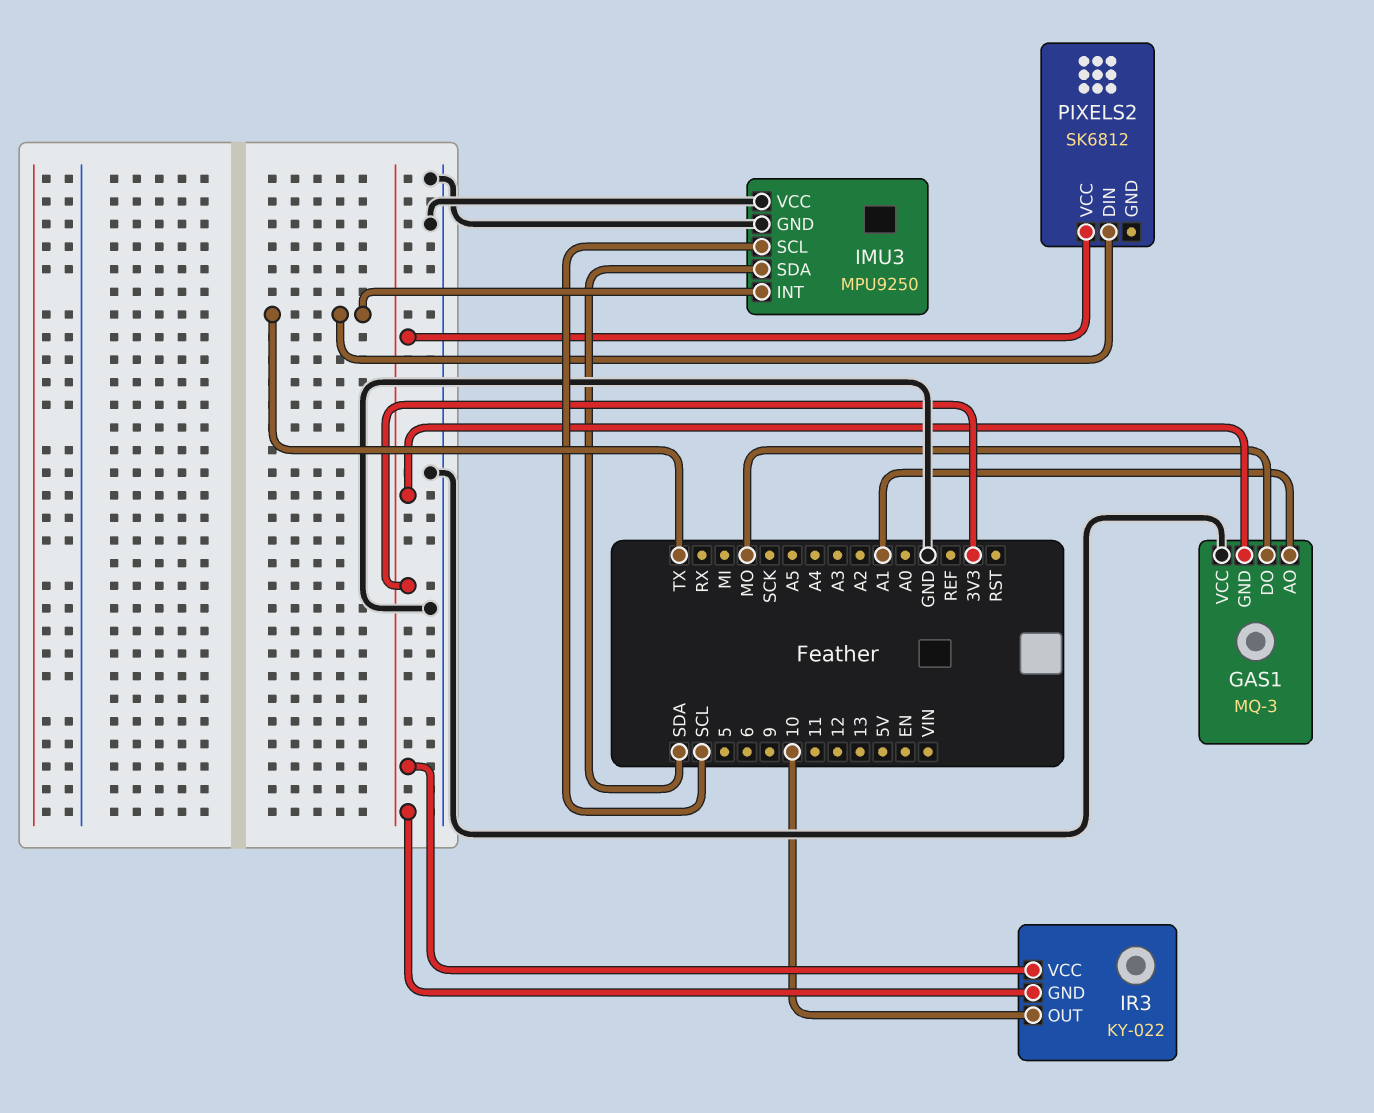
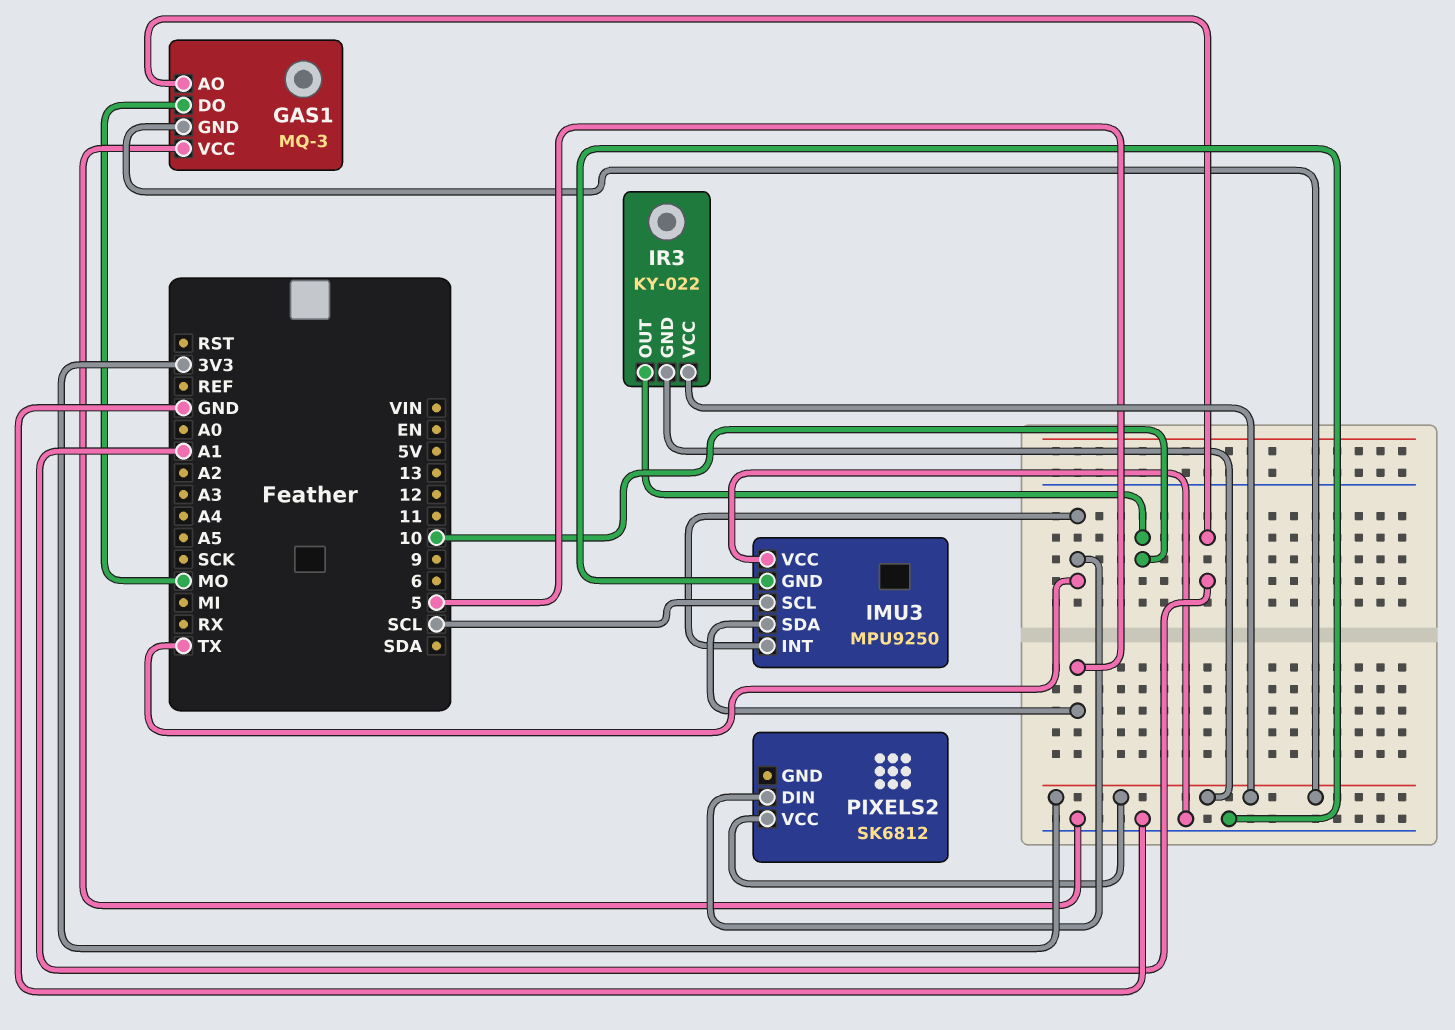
IMU3 pin SDA: SDA -> 5

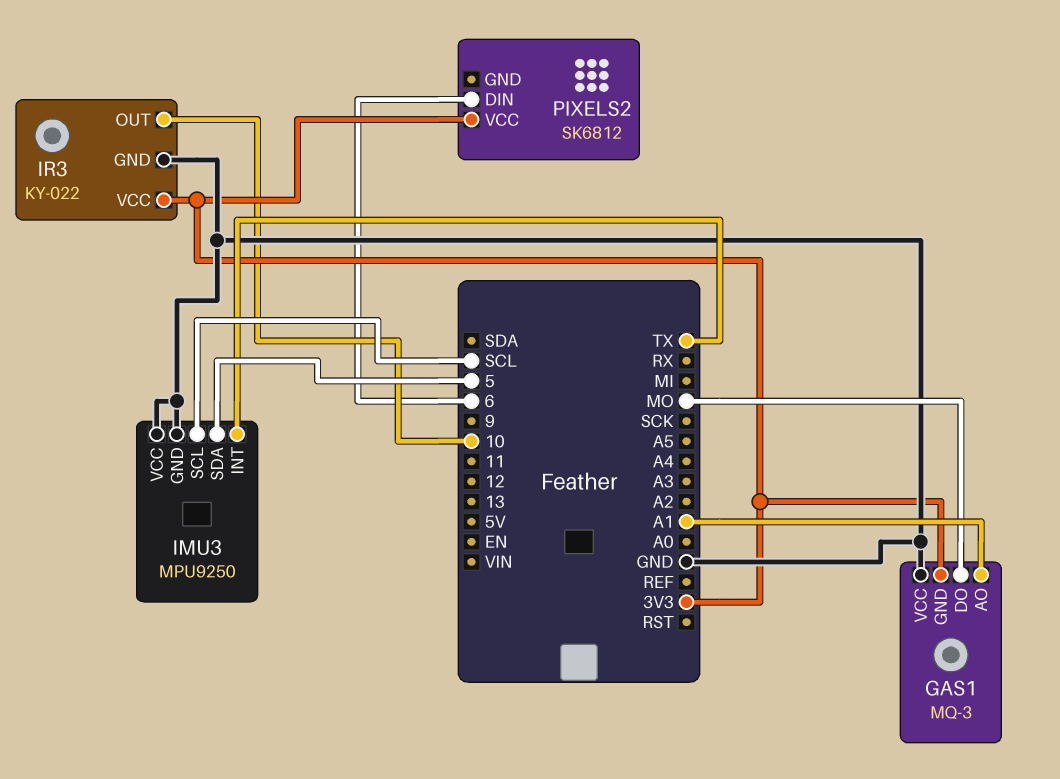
IR3 pin GND: 3V3 -> GND
PIXELS2 pin DIN: TX -> 6

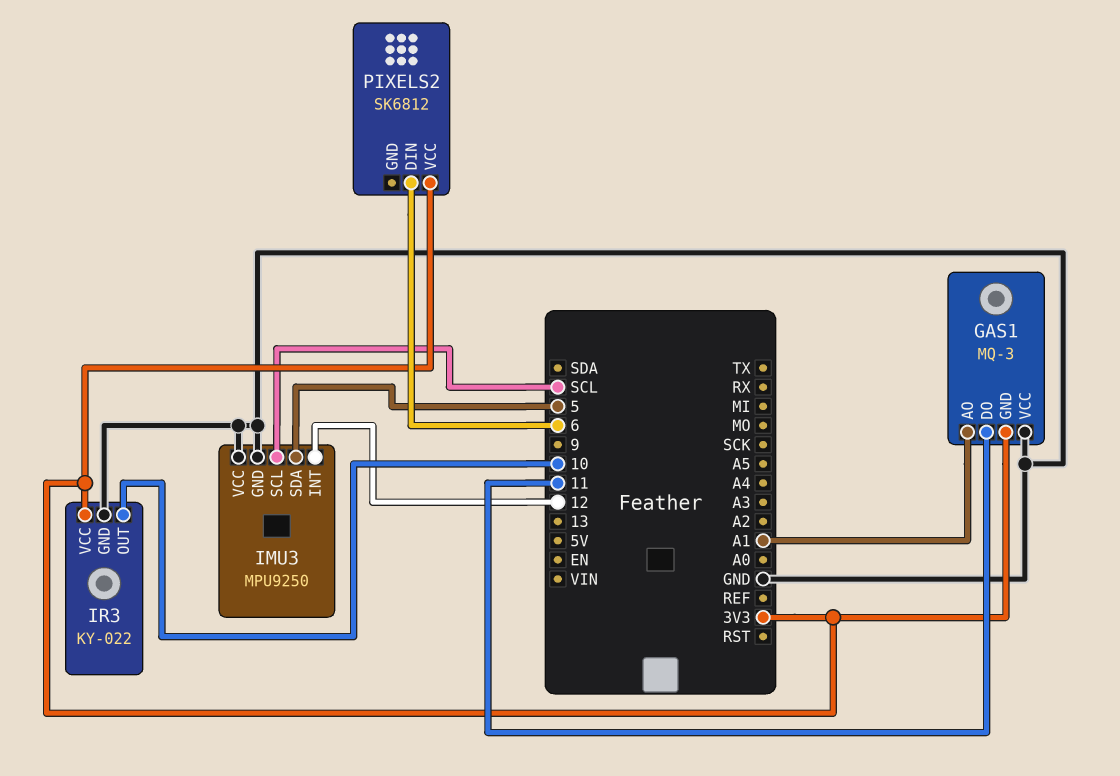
GAS1 pin DO: MO -> 11
IMU3 pin INT: TX -> 12

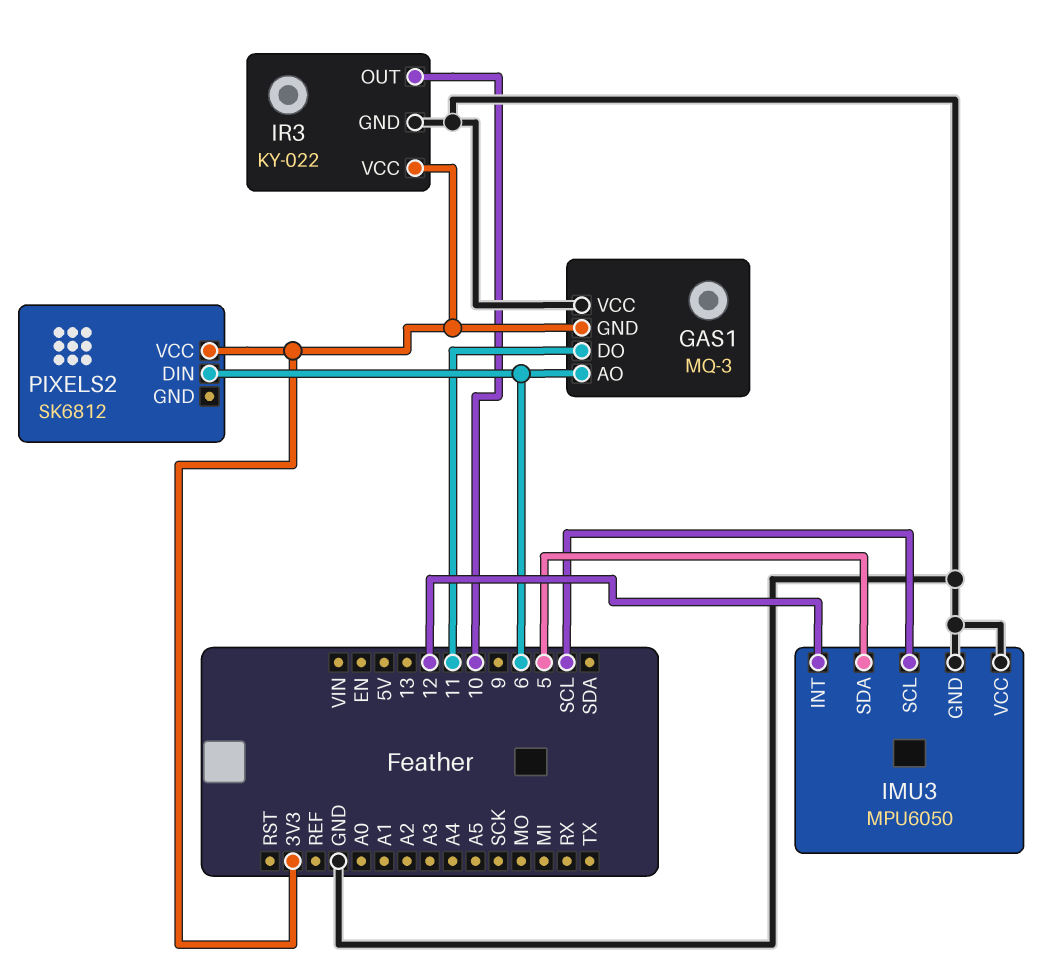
GAS1 pin AO: A1 -> 6
IMU3: MPU9250 -> MPU6050

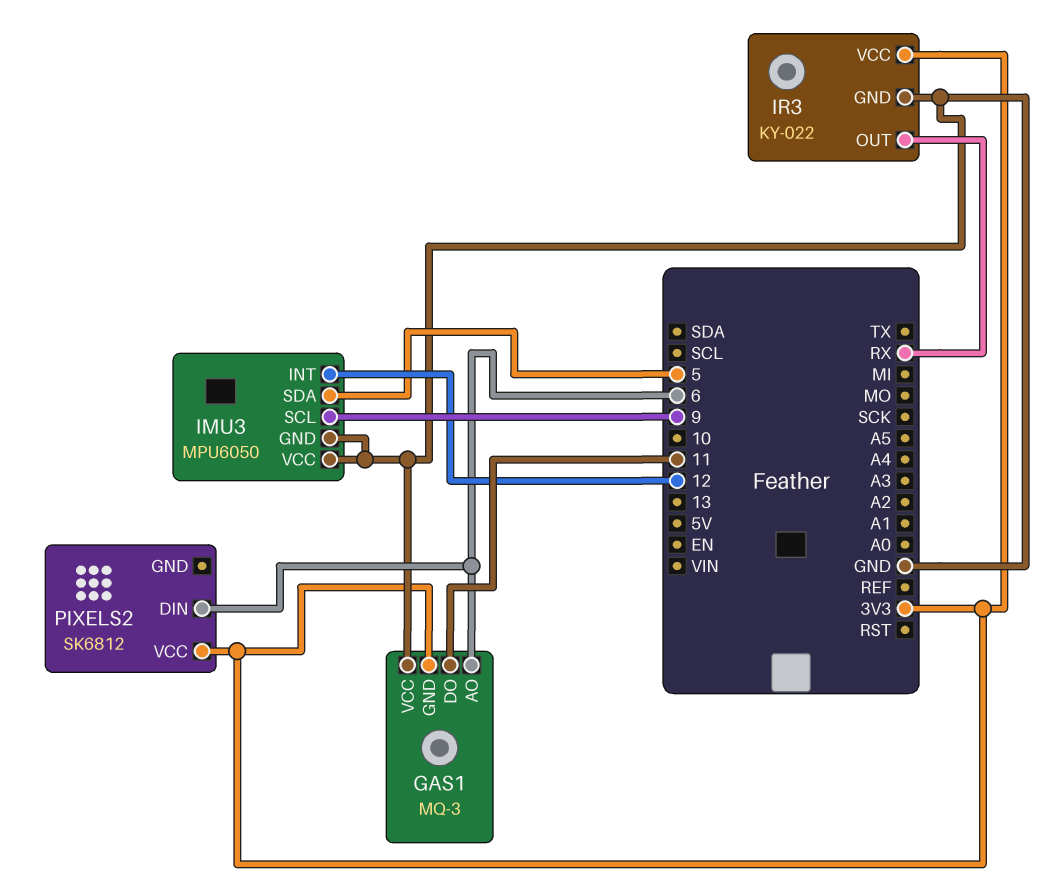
IMU3 pin SCL: SCL -> 9
IR3 pin OUT: 10 -> RX

